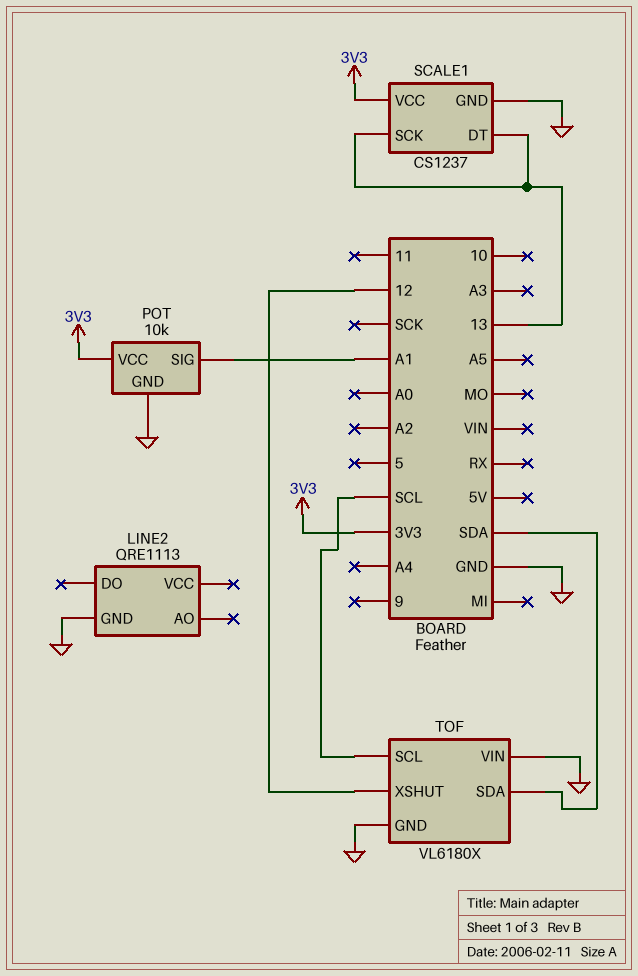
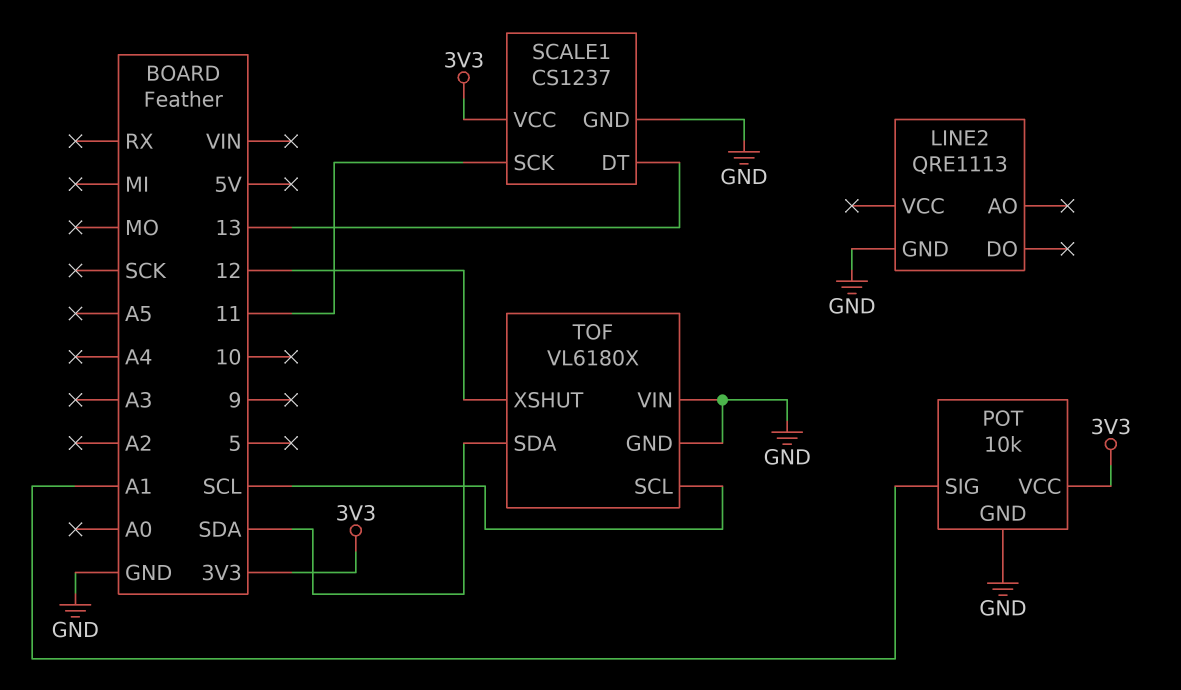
SCALE1 pin SCK: 13 -> 11

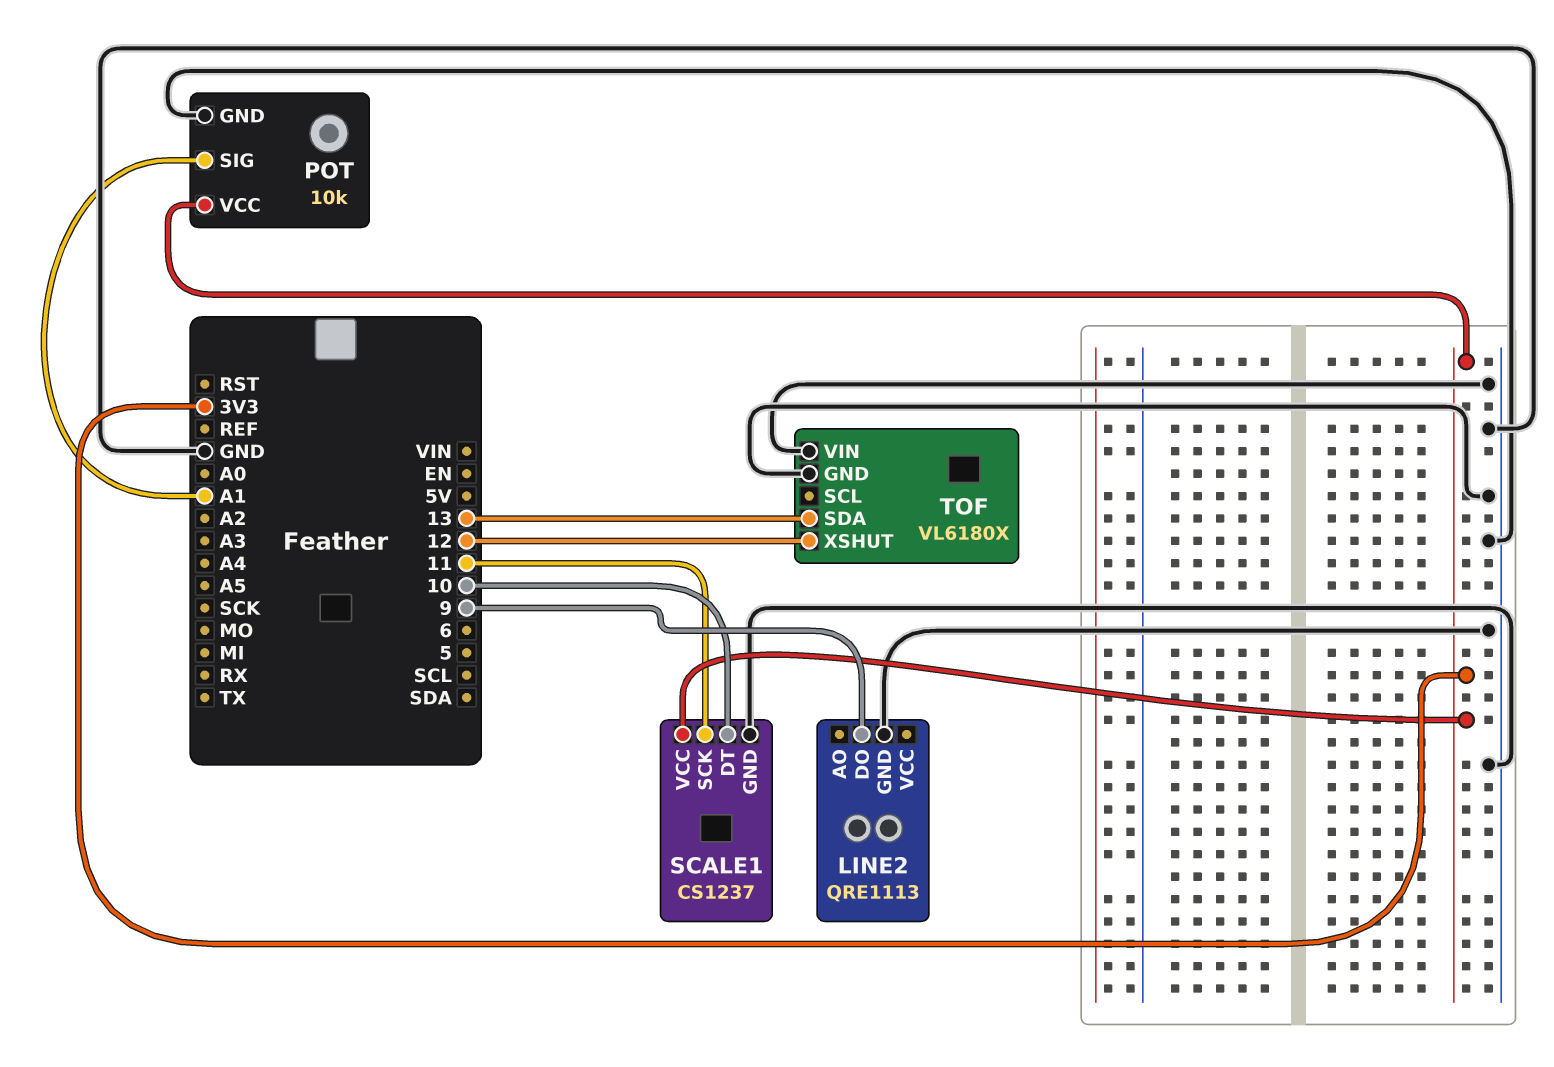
LINE2 pin DO: none -> 9
SCALE1 pin DT: 13 -> 10
TOF pin SCL: SCL -> none
TOF pin SDA: SDA -> 13

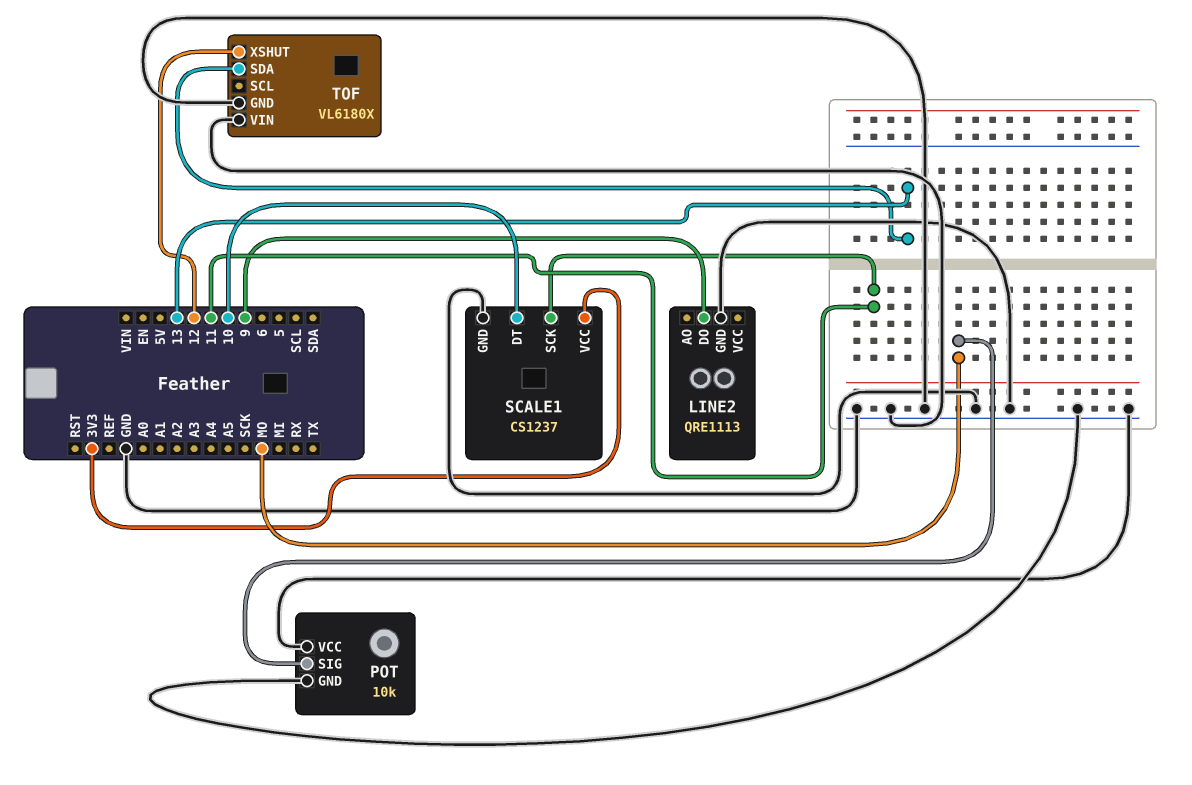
POT pin SIG: A1 -> MO
POT pin VCC: 3V3 -> GND

